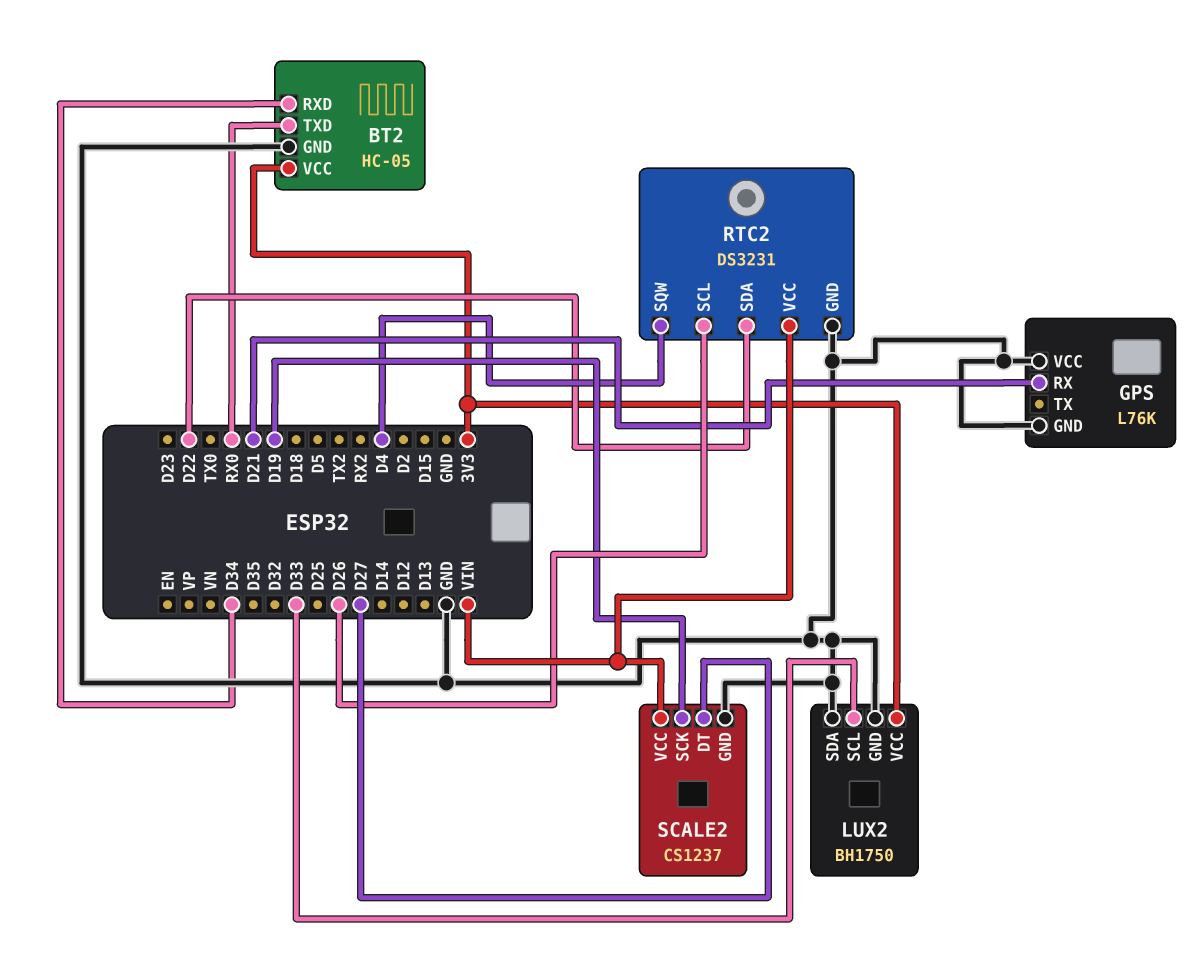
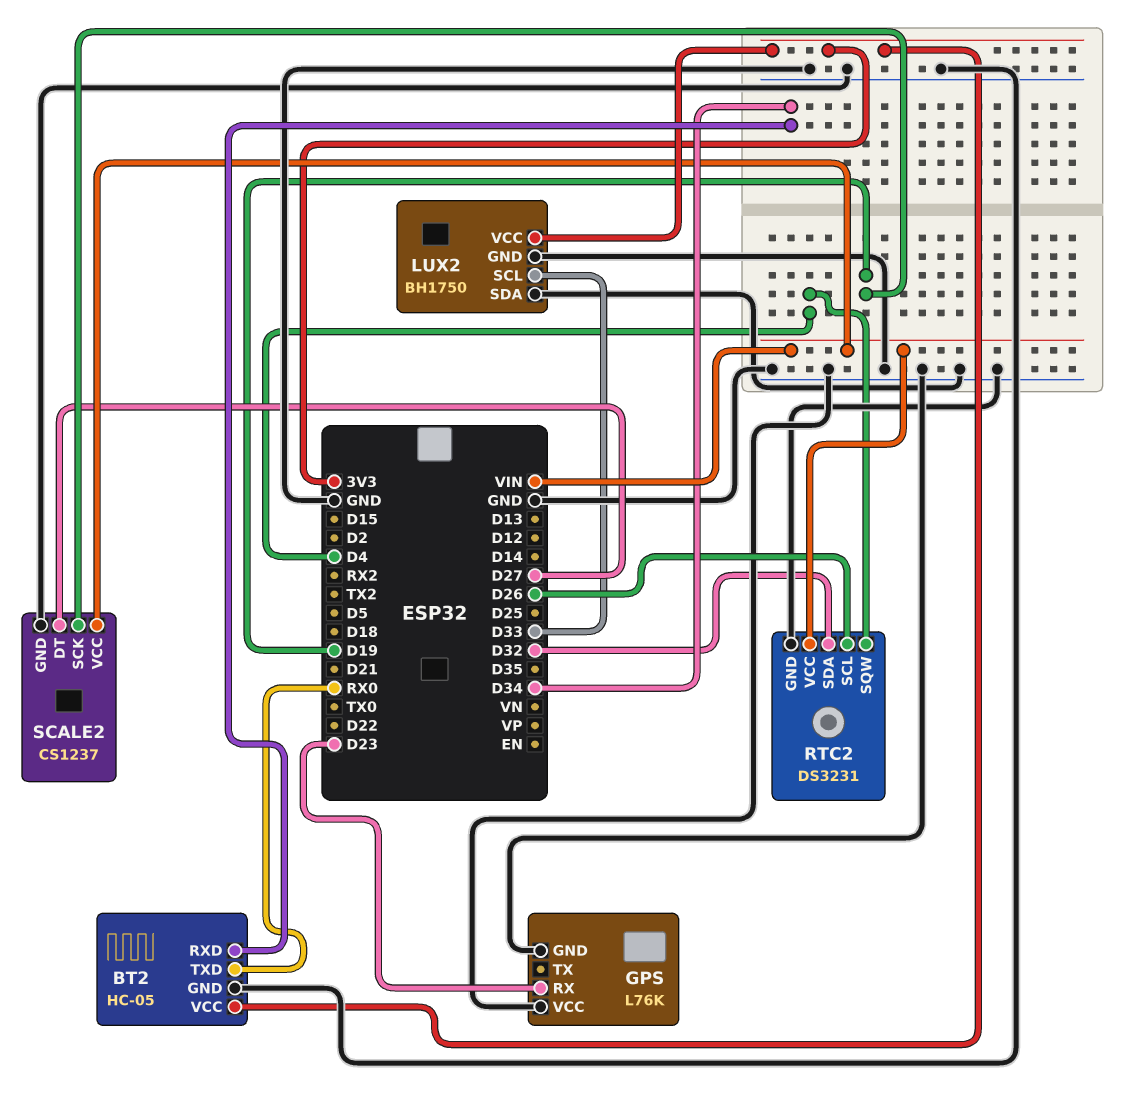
GPS pin RX: D21 -> D23
RTC2 pin SDA: D22 -> D32

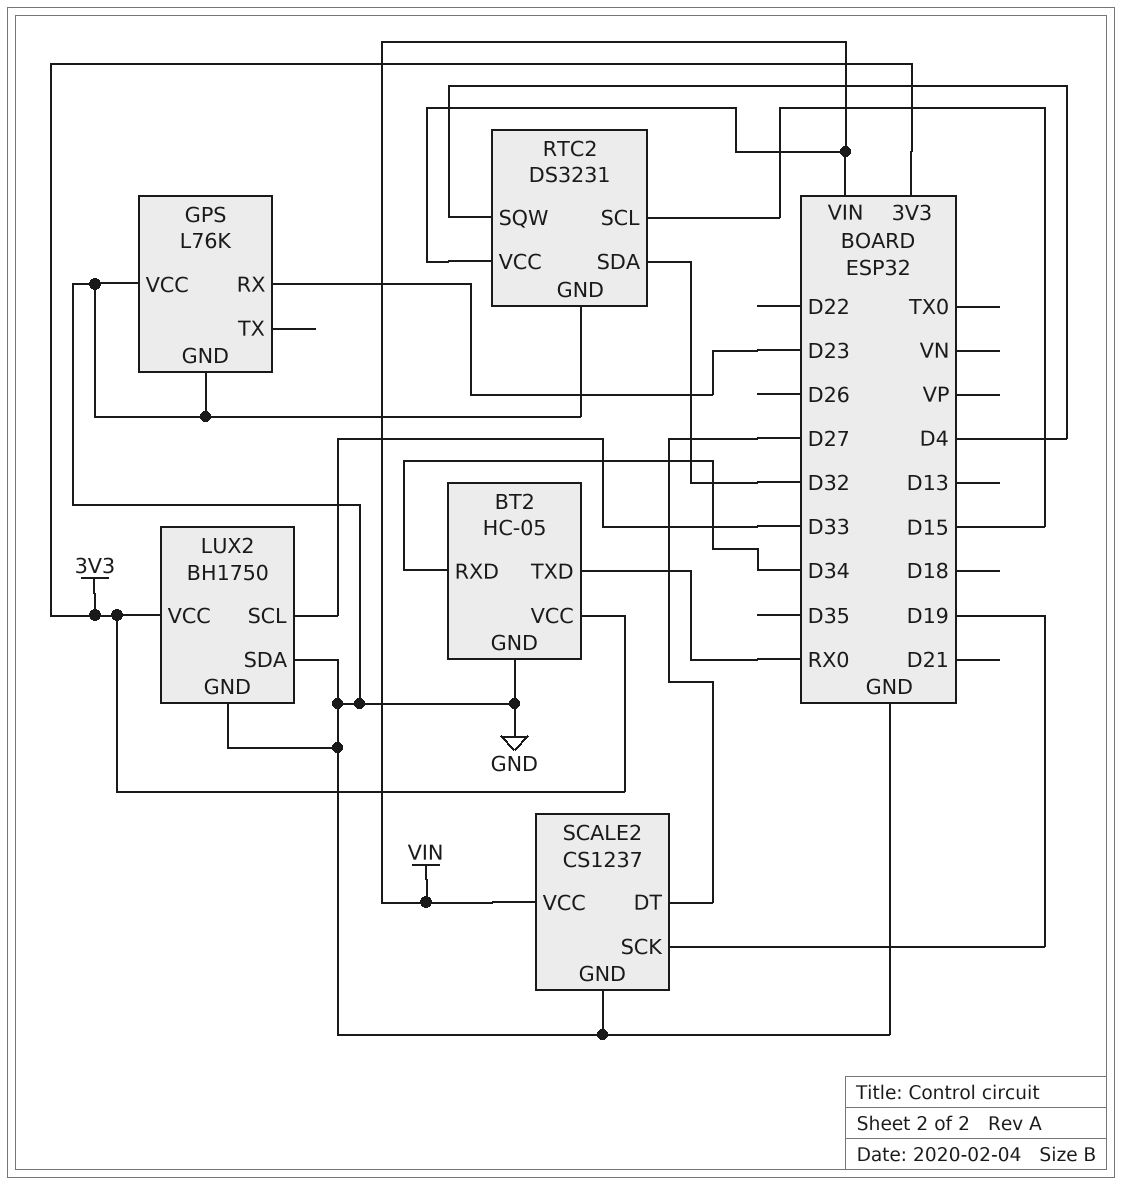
RTC2 pin SCL: D26 -> D15

